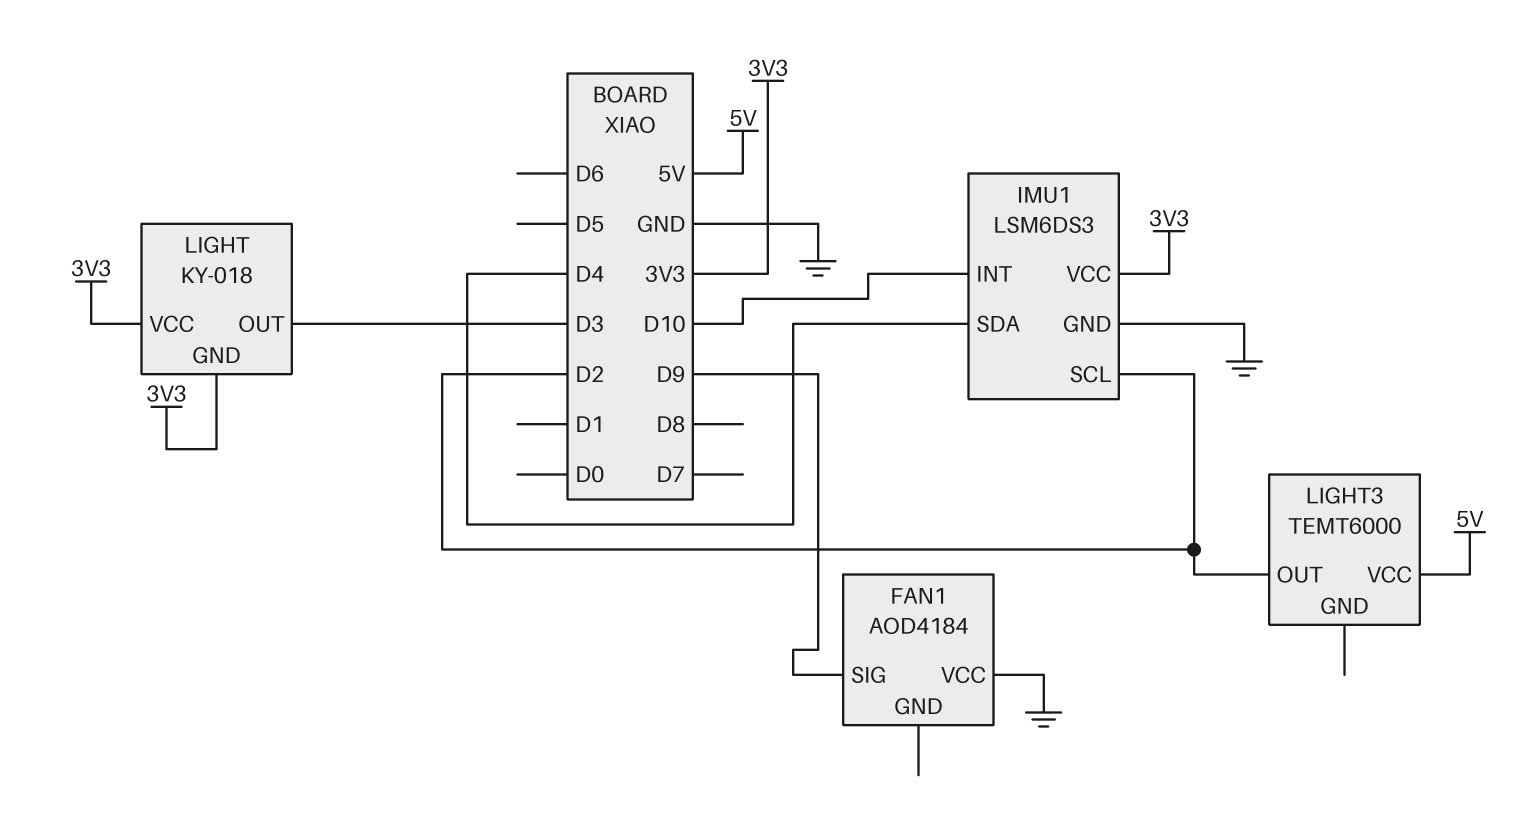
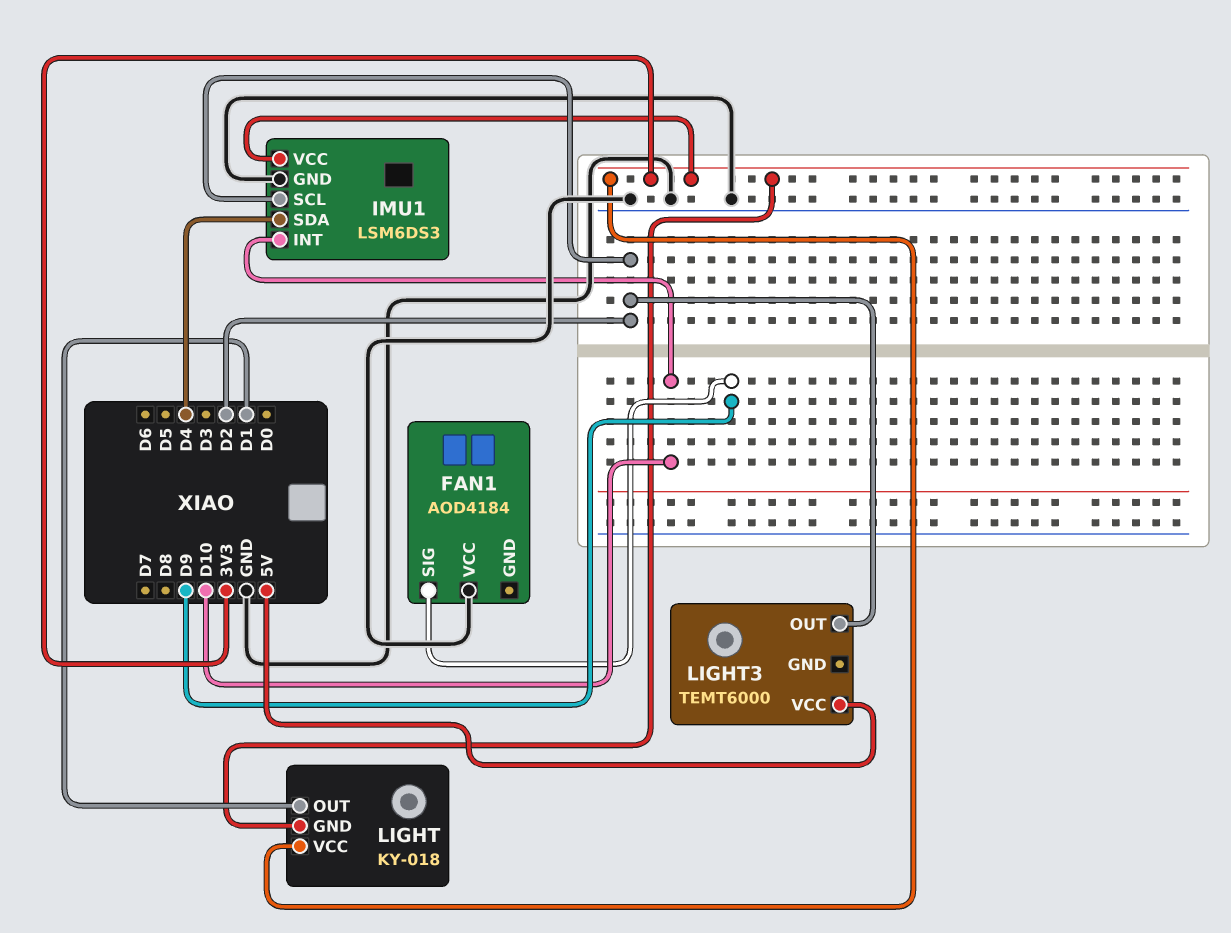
LIGHT pin OUT: D3 -> D1

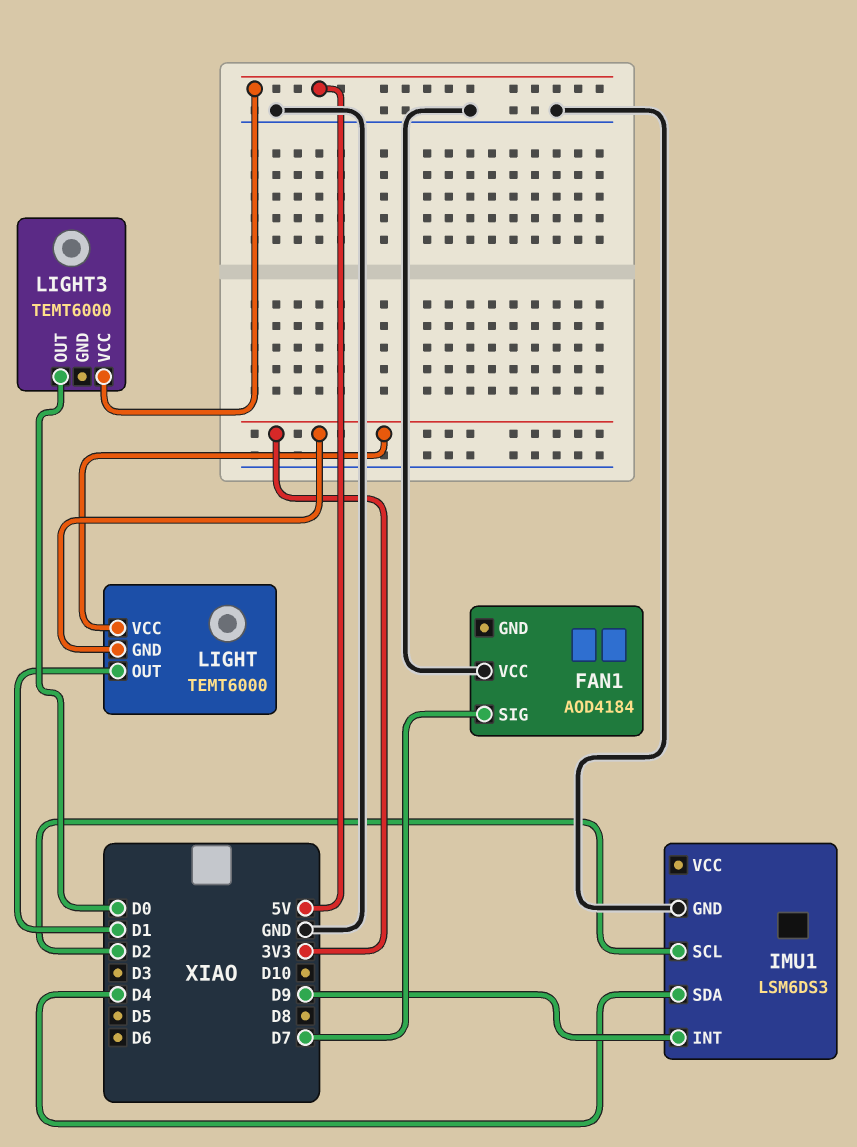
FAN1 pin SIG: D9 -> D7
IMU1 pin INT: D10 -> D9
IMU1 pin VCC: 3V3 -> none
LIGHT: KY-018 -> TEMT6000
LIGHT3 pin OUT: D2 -> D0

